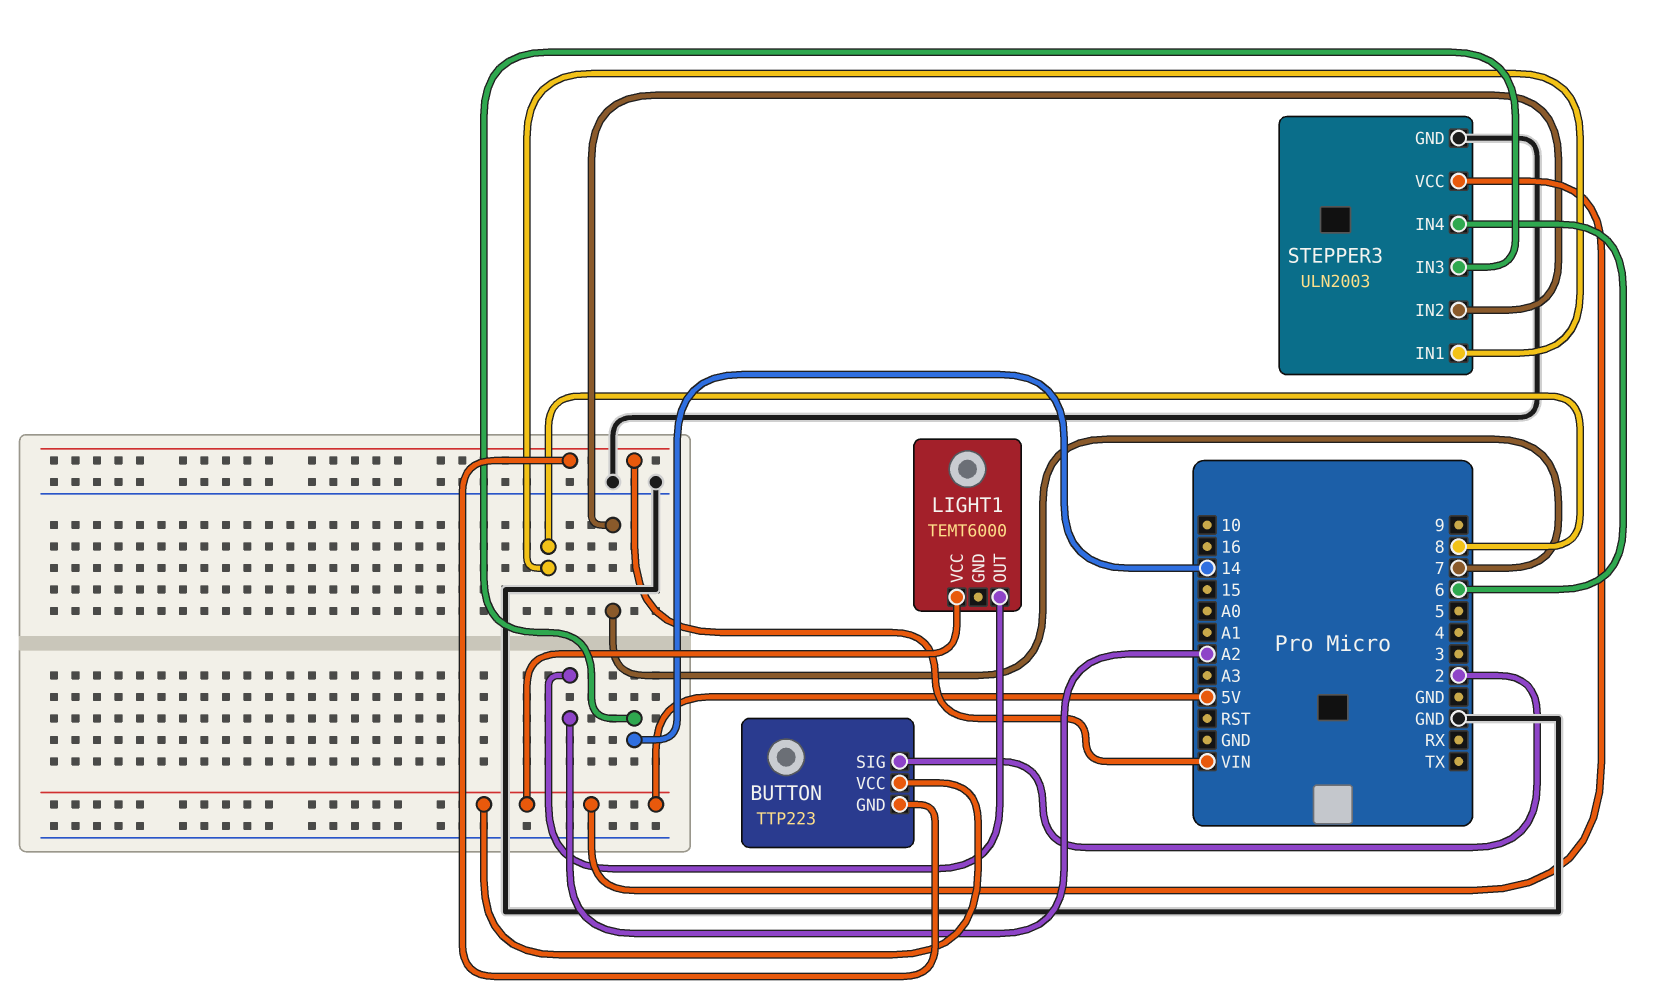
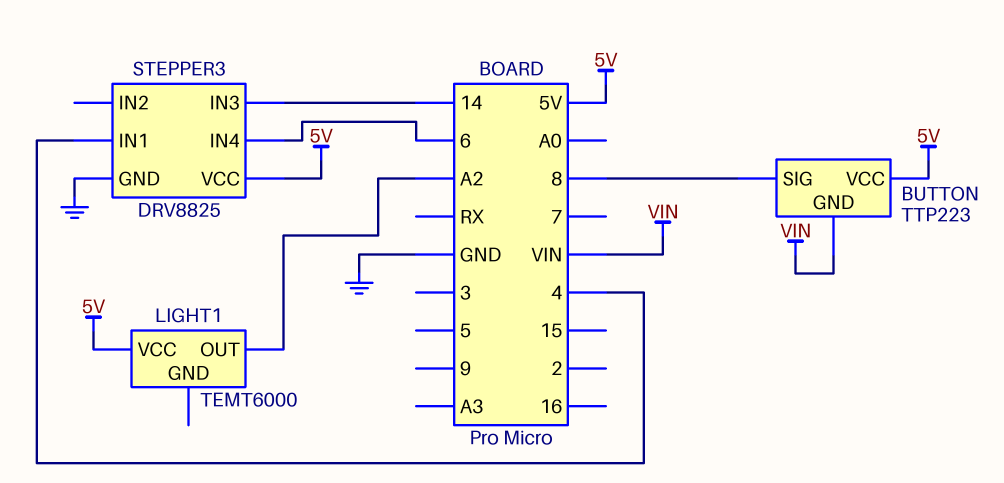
BUTTON pin SIG: 2 -> 8
STEPPER3: ULN2003 -> DRV8825
STEPPER3 pin IN1: 8 -> 4
STEPPER3 pin IN2: 7 -> none

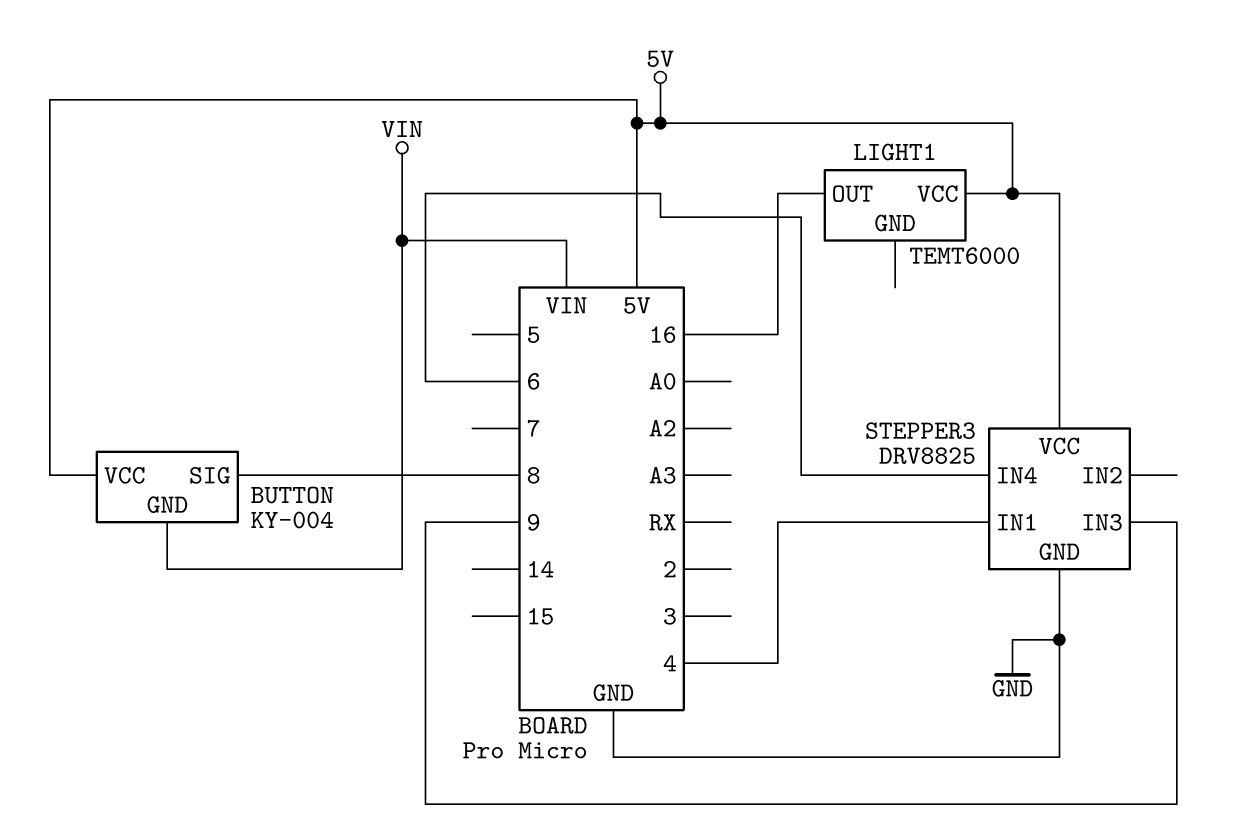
BUTTON: TTP223 -> KY-004
LIGHT1 pin OUT: A2 -> 16
STEPPER3 pin IN3: 14 -> 9

